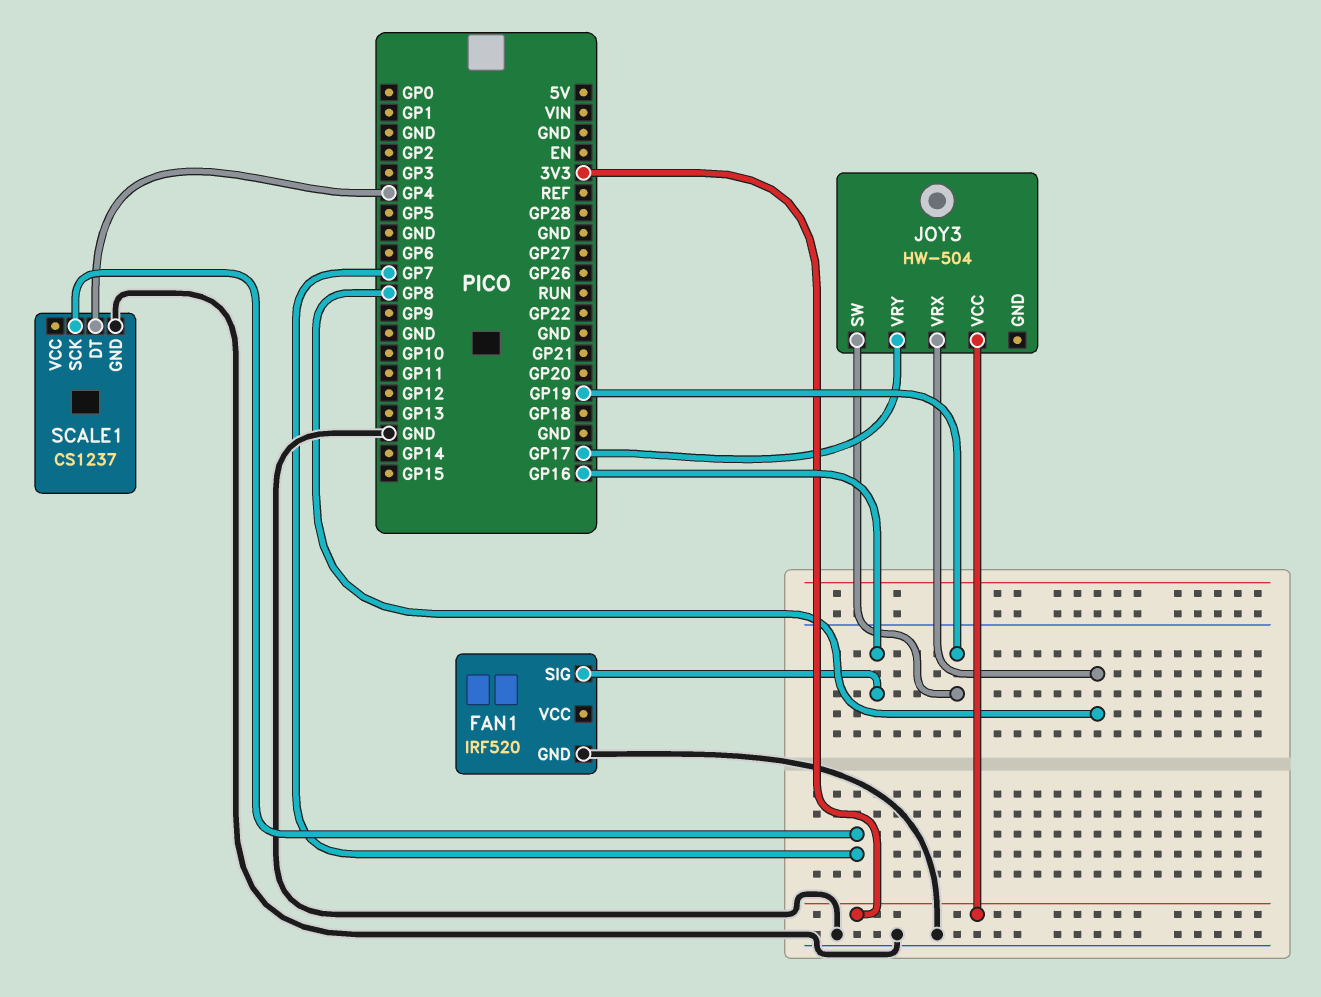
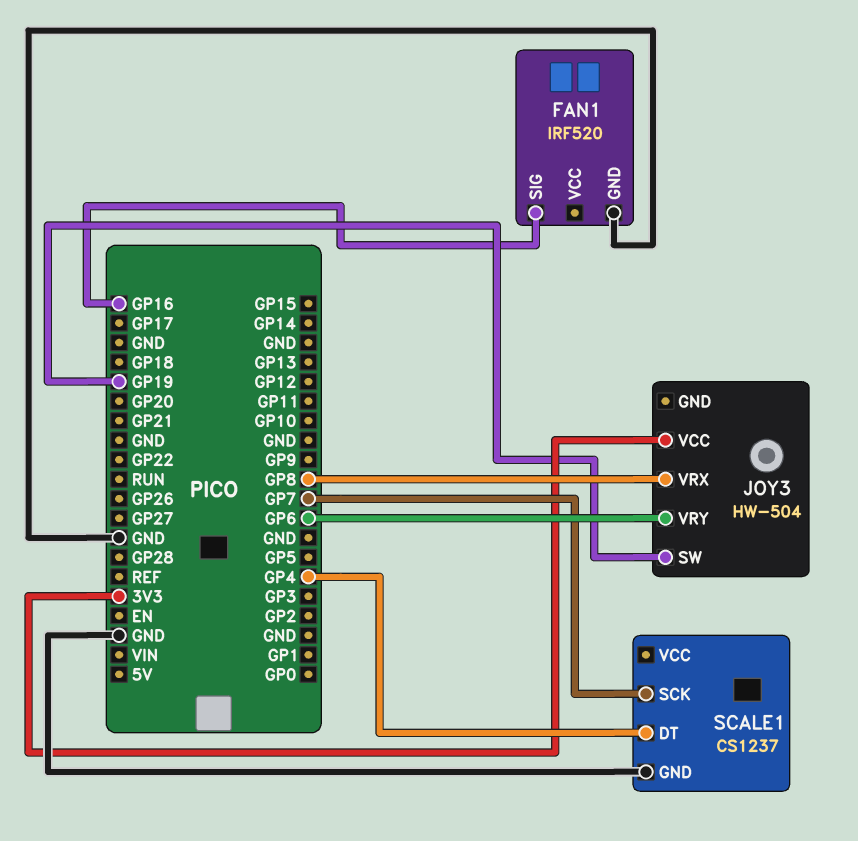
JOY3 pin VRY: GP17 -> GP6

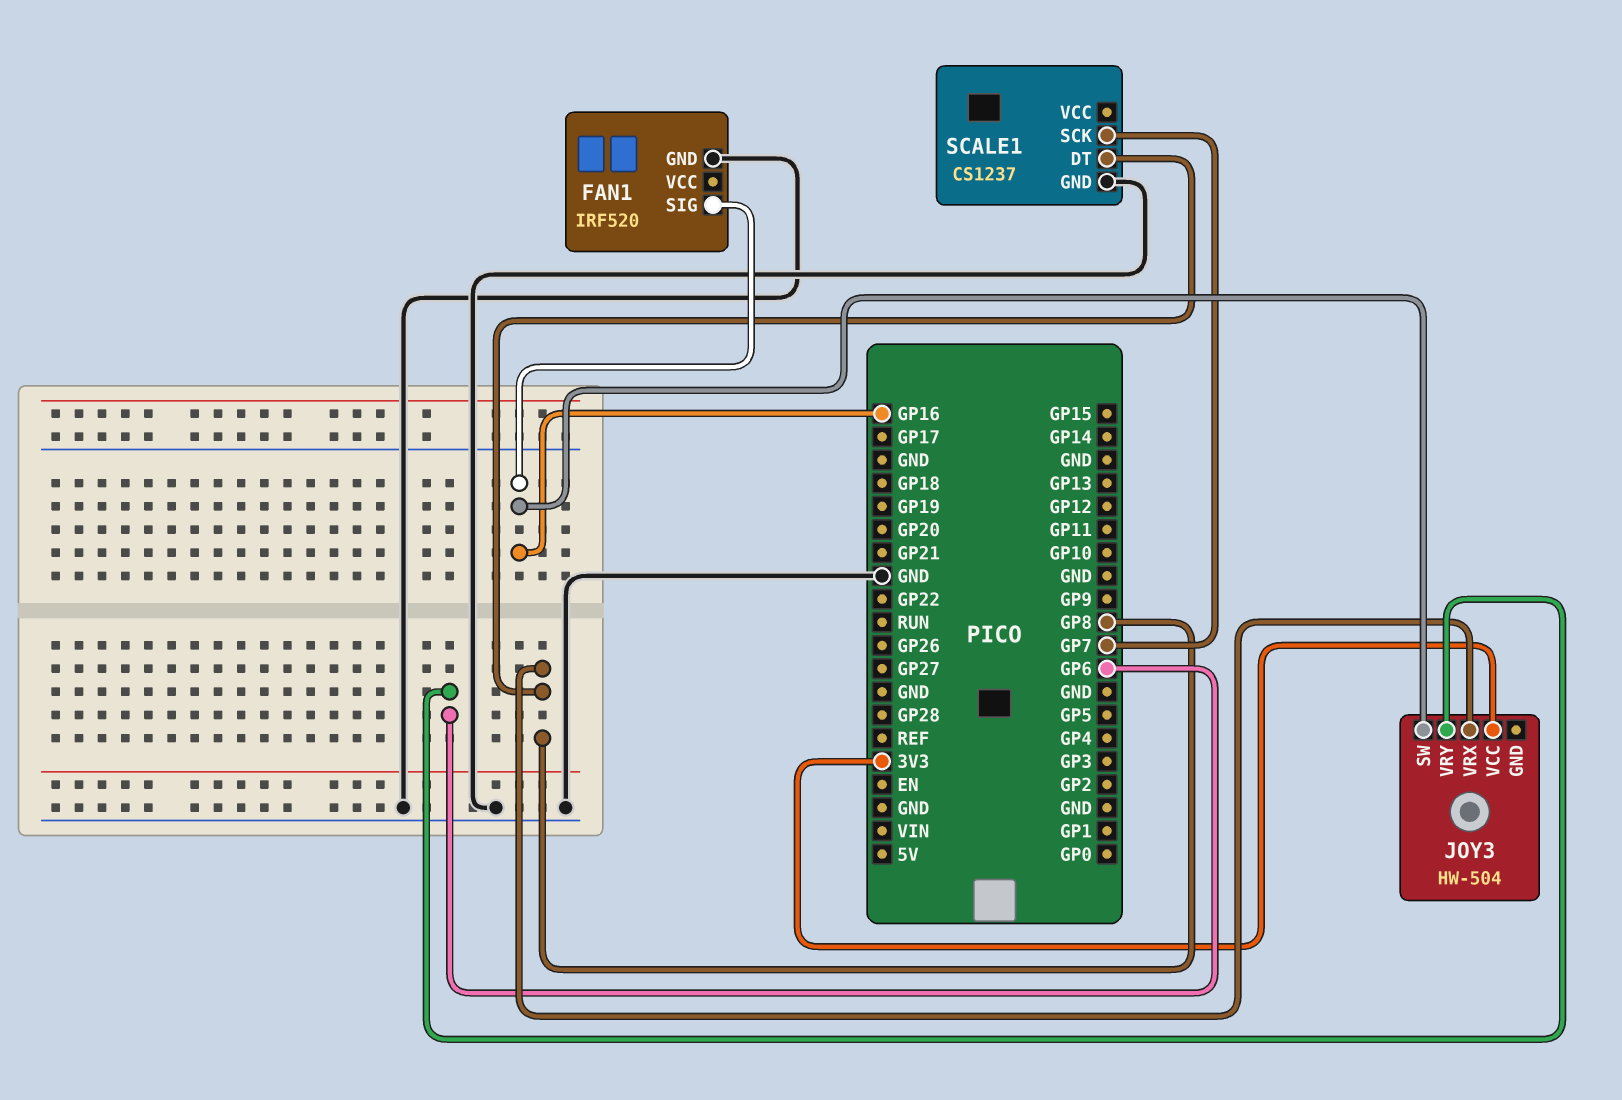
JOY3 pin SW: GP19 -> GP16
SCALE1 pin DT: GP4 -> GP8

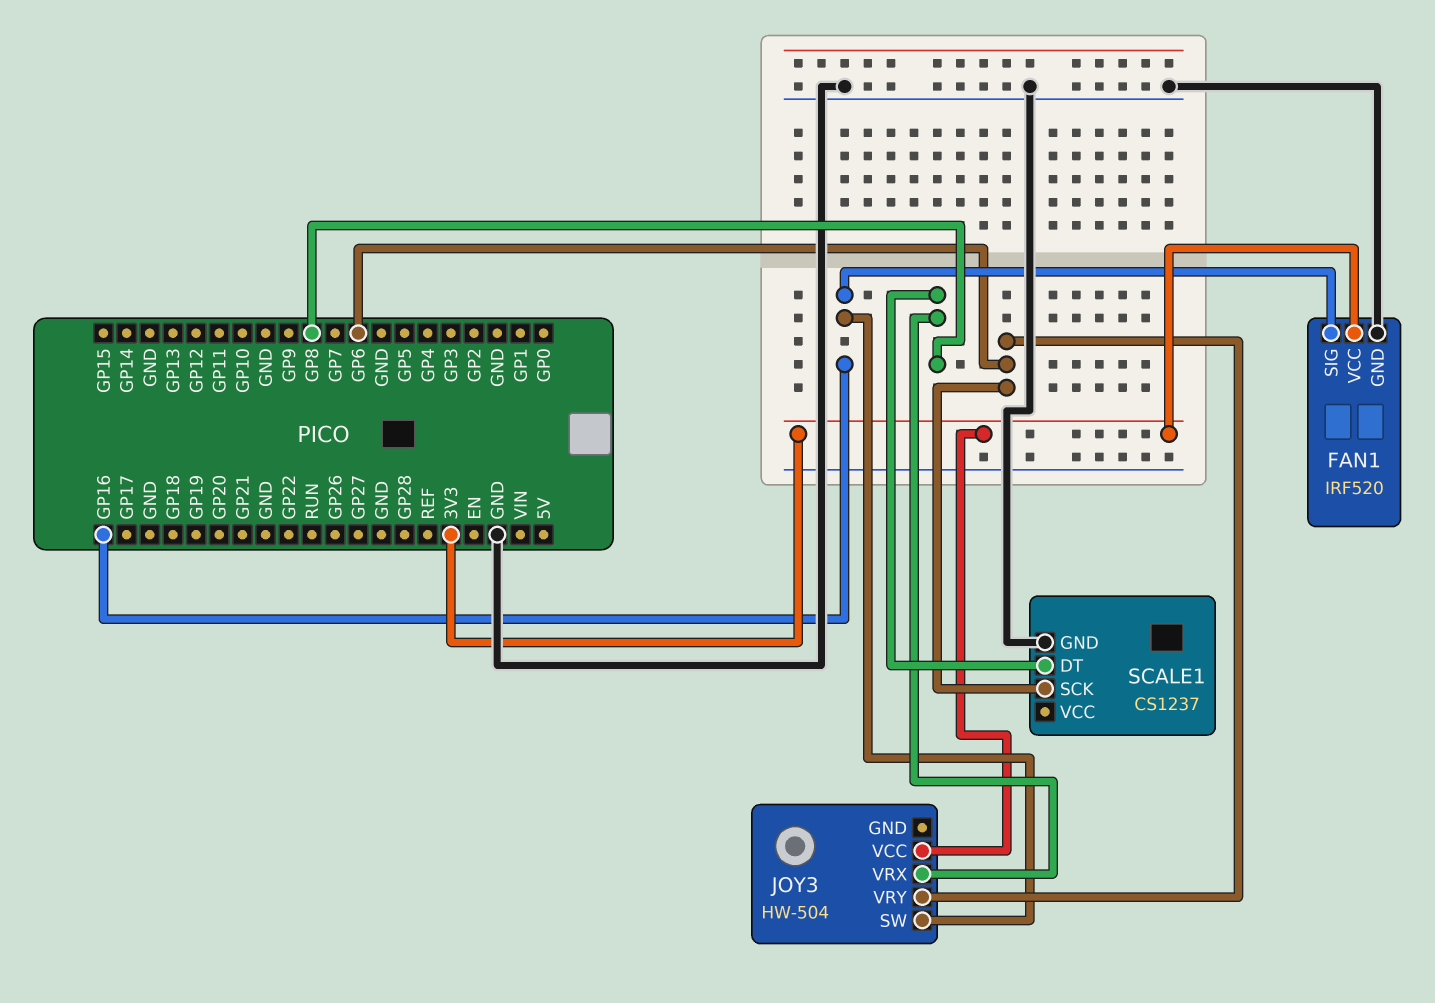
FAN1 pin VCC: none -> 3V3
SCALE1 pin SCK: GP7 -> GP6

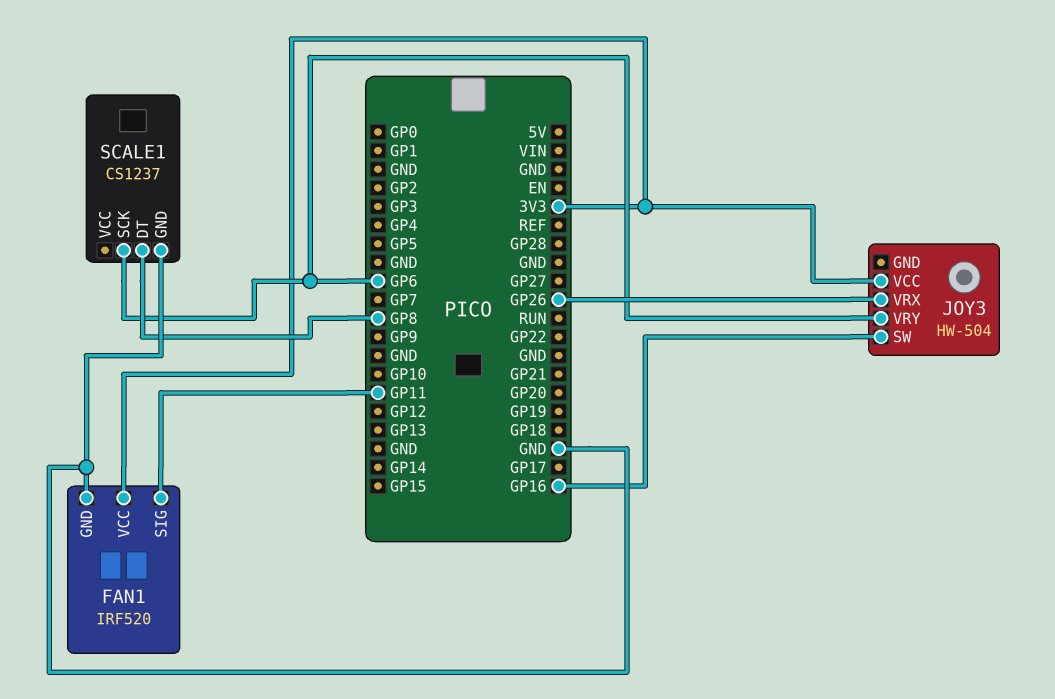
FAN1 pin SIG: GP16 -> GP11
JOY3 pin VRX: GP8 -> GP26

